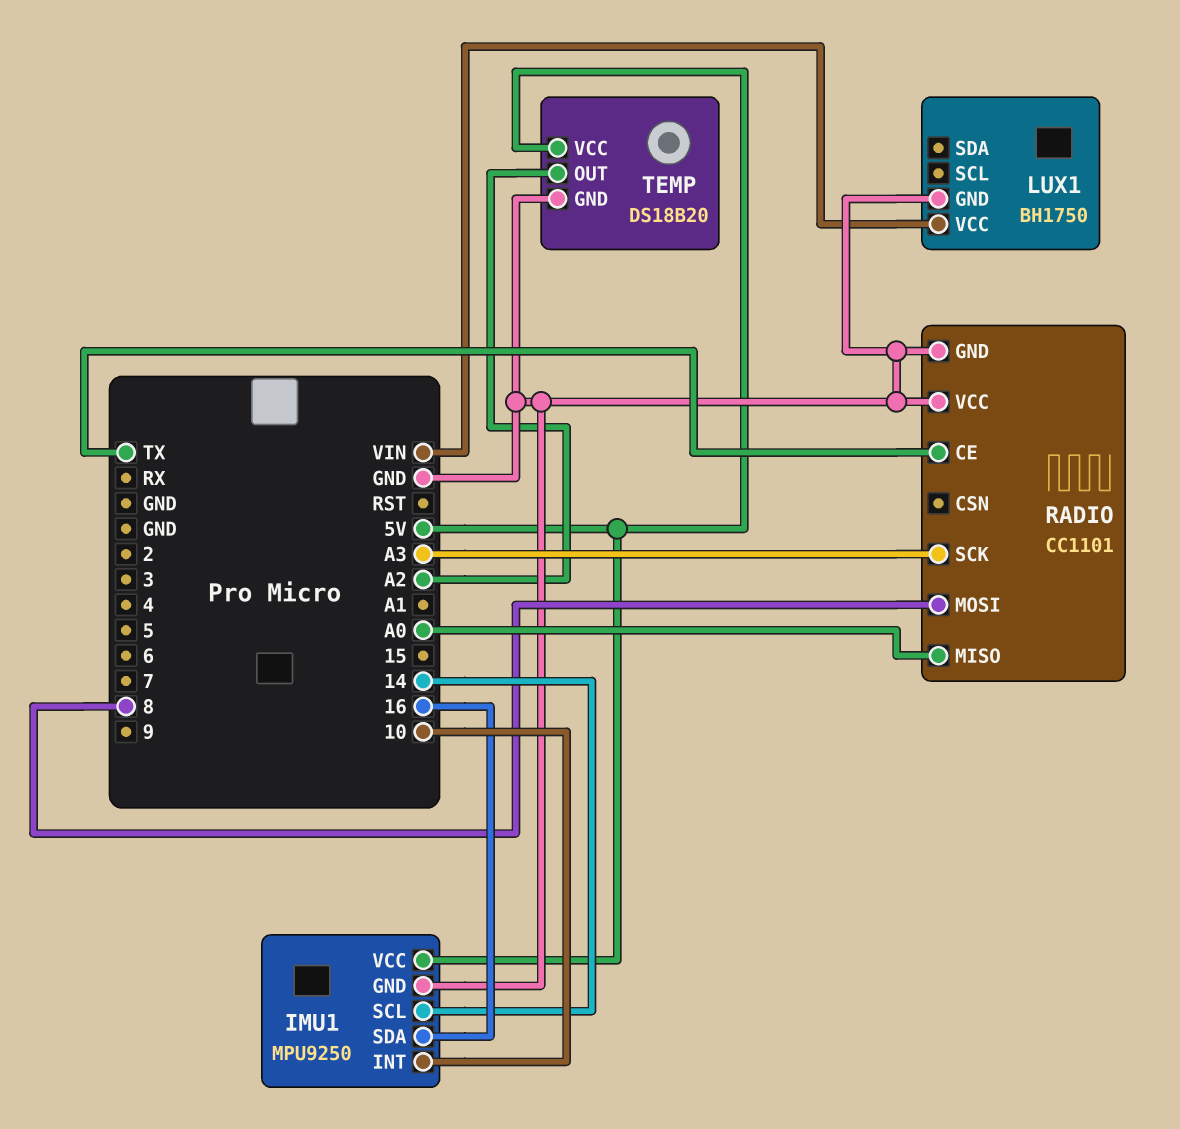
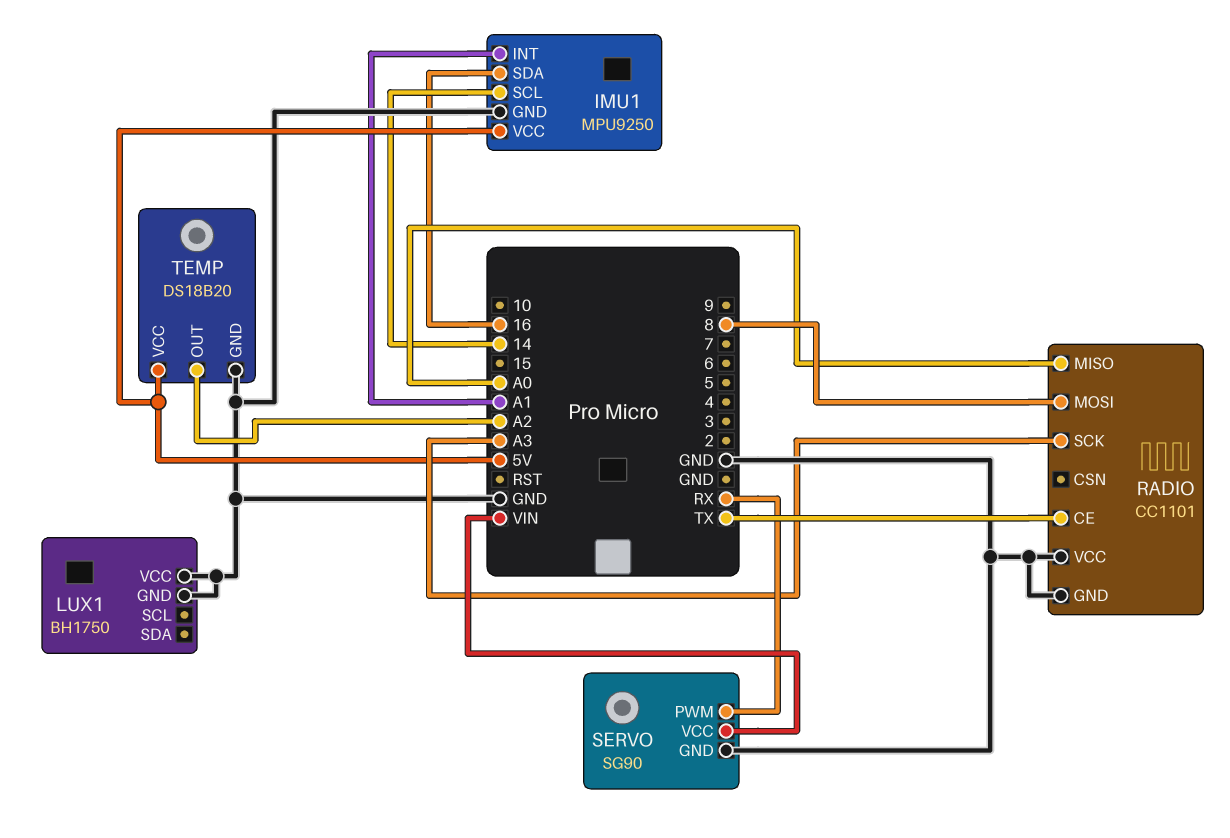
IMU1 pin INT: 10 -> A1
LUX1 pin VCC: VIN -> GND
SERVO: none -> SG90
SERVO pin GND: none -> GND
SERVO pin PWM: none -> RX
SERVO pin VCC: none -> VIN

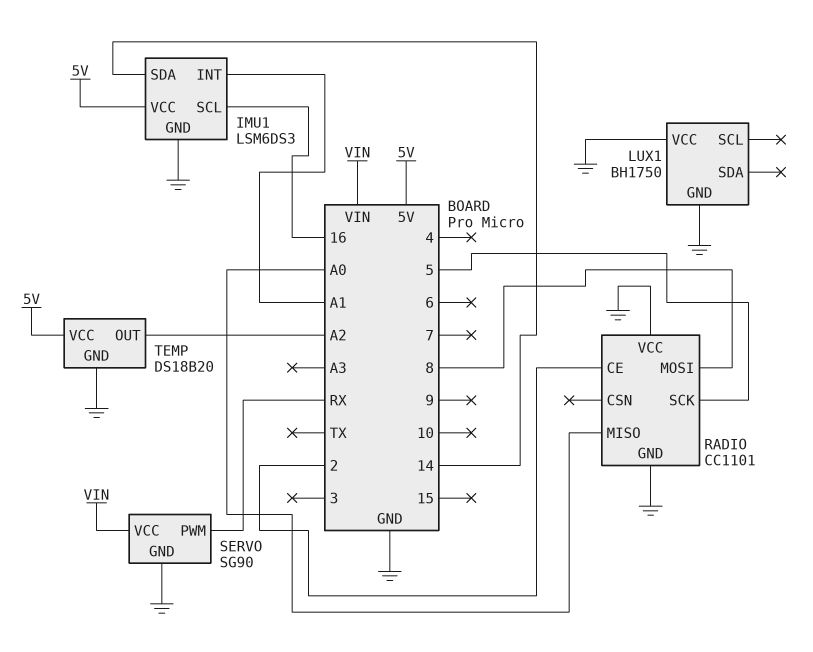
IMU1: MPU9250 -> LSM6DS3
IMU1 pin SCL: 14 -> 16
IMU1 pin SDA: 16 -> 14
RADIO pin CE: TX -> 2
RADIO pin SCK: A3 -> 5

